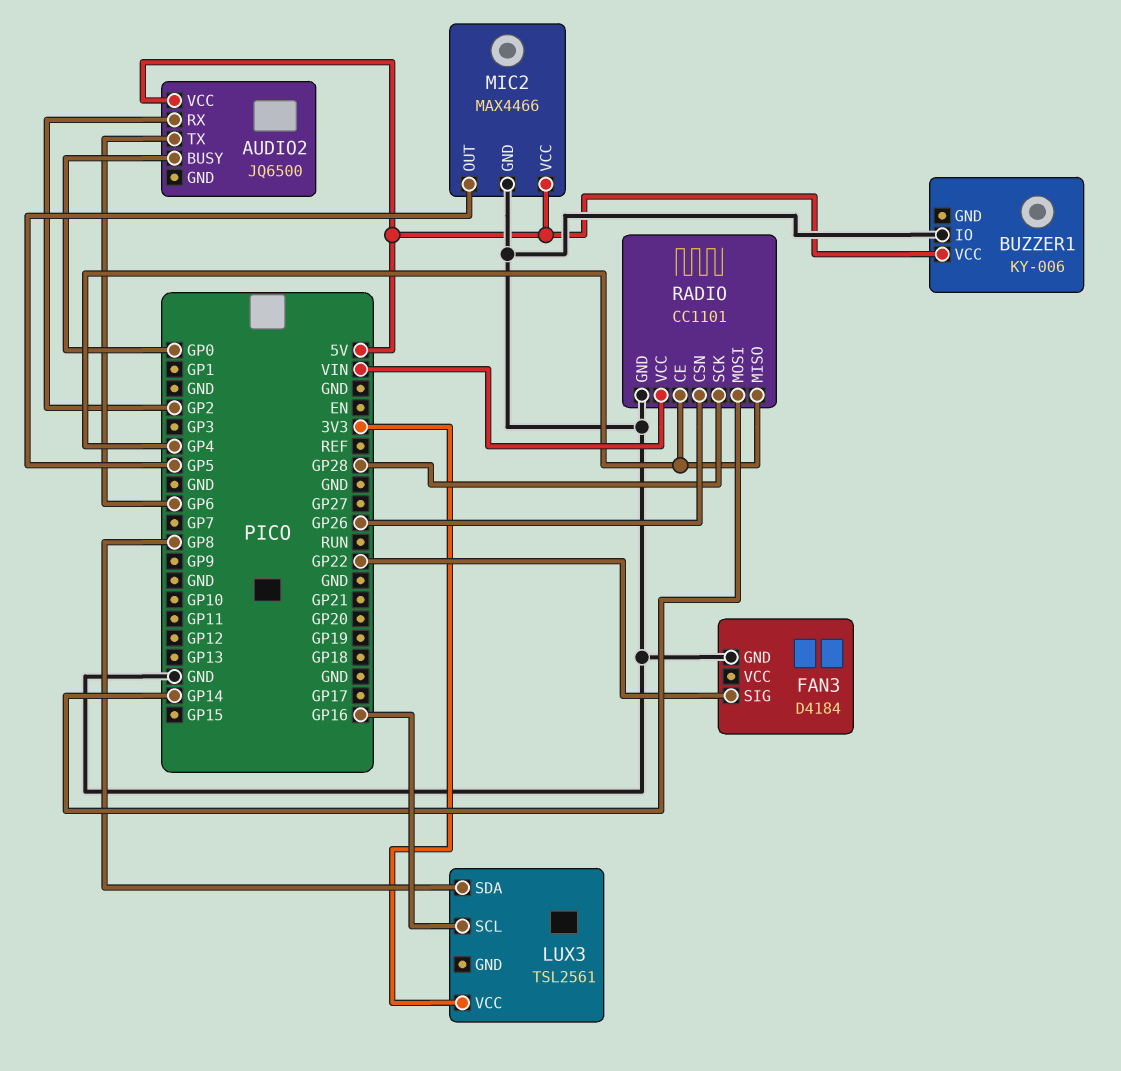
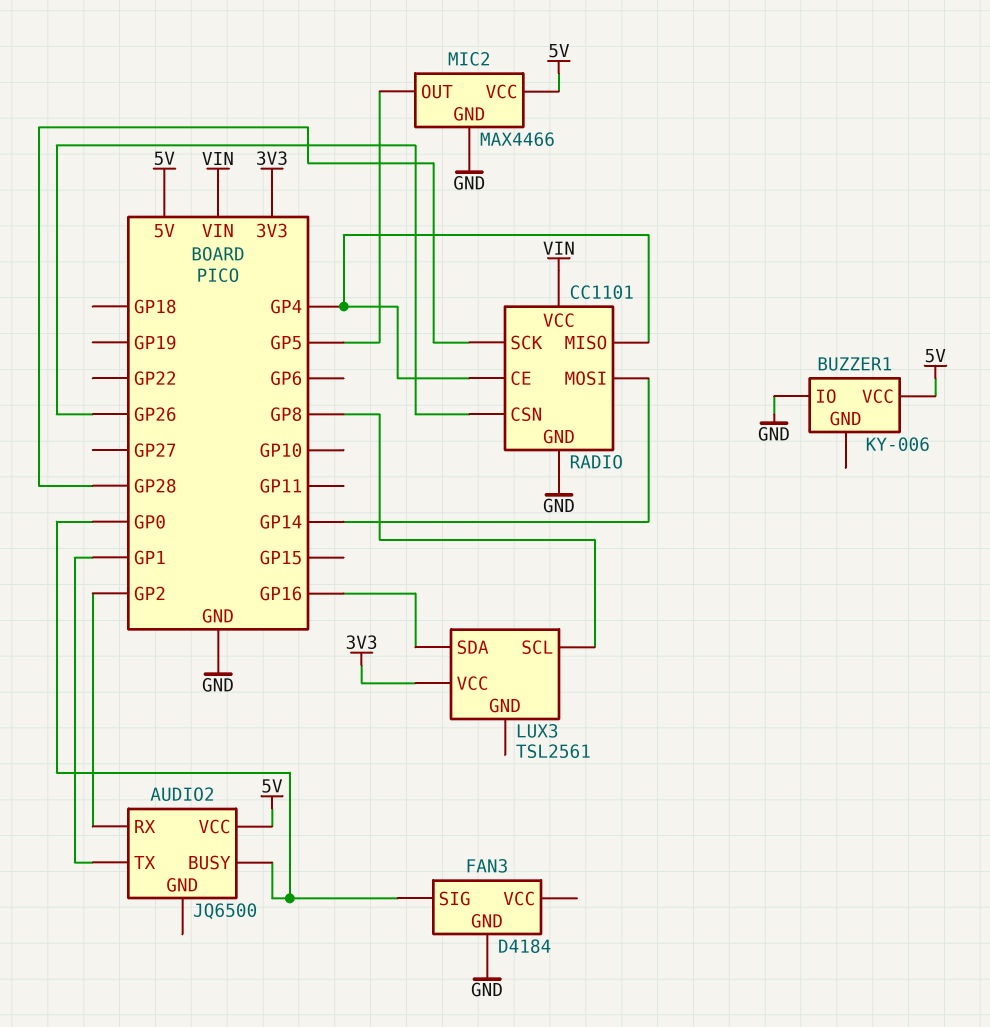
AUDIO2 pin TX: GP6 -> GP1
FAN3 pin SIG: GP22 -> GP0
LUX3 pin SCL: GP16 -> GP8
LUX3 pin SDA: GP8 -> GP16

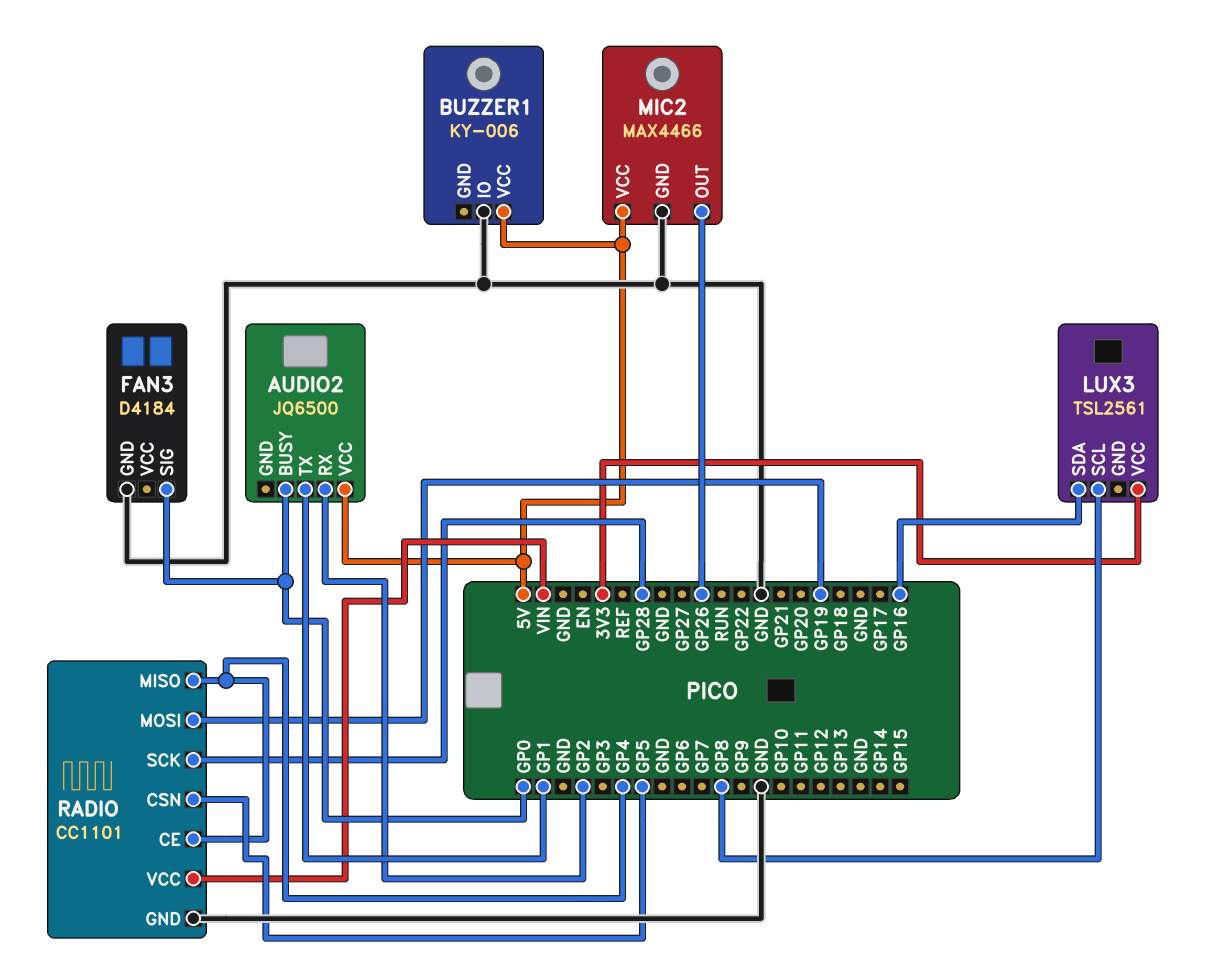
MIC2 pin OUT: GP5 -> GP26
RADIO pin CSN: GP26 -> GP5
RADIO pin MOSI: GP14 -> GP19

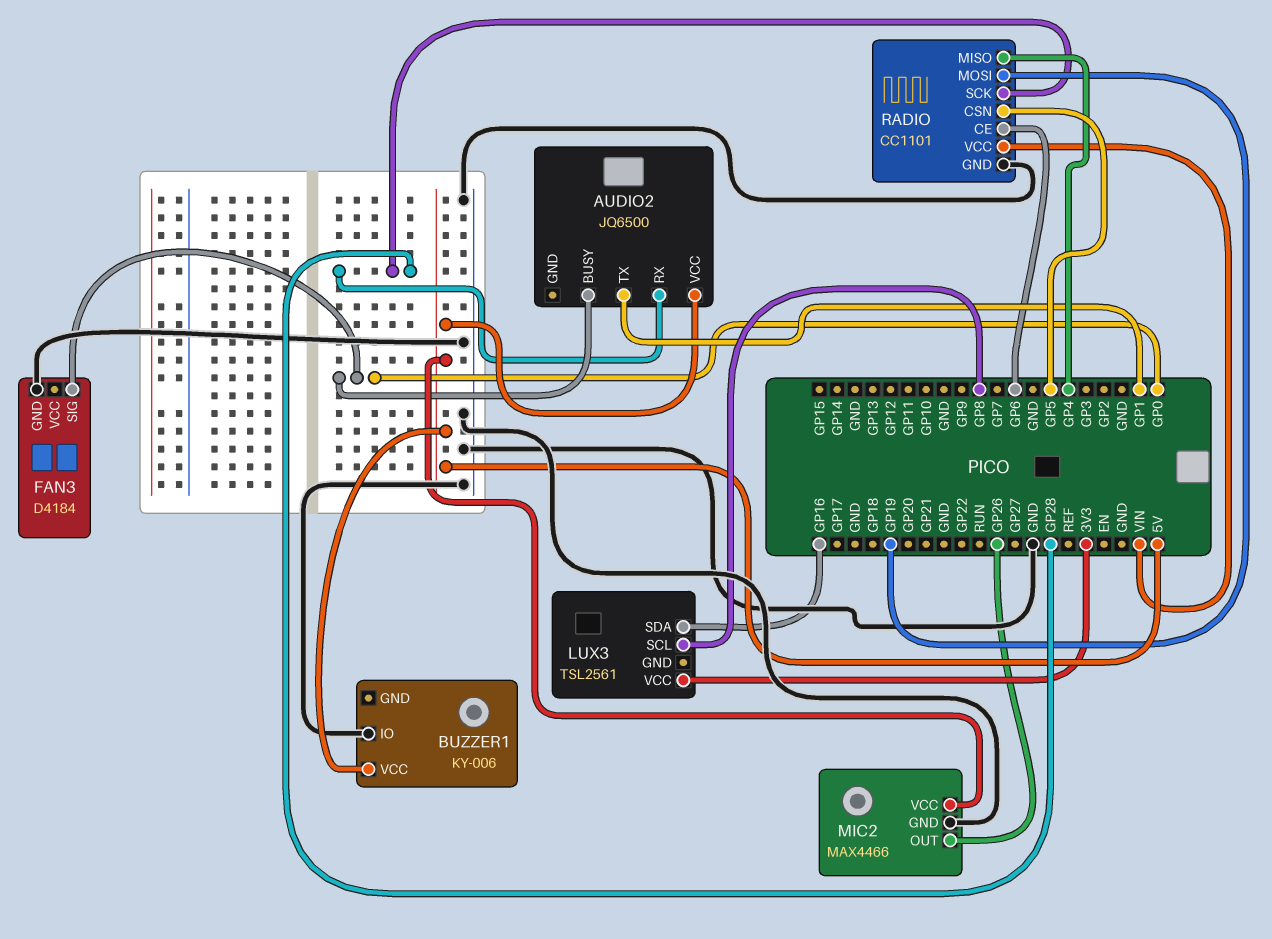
AUDIO2 pin RX: GP2 -> GP28
RADIO pin CE: GP4 -> GP6

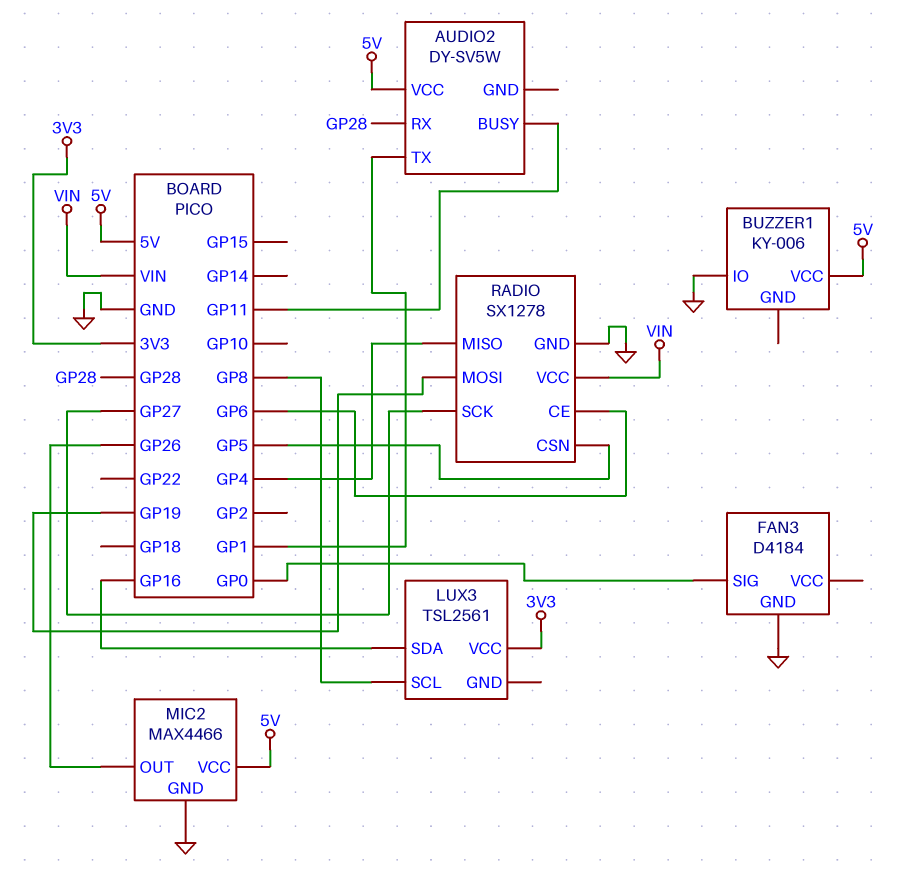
AUDIO2: JQ6500 -> DY-SV5W
AUDIO2 pin BUSY: GP0 -> GP11
RADIO: CC1101 -> SX1278
RADIO pin SCK: GP28 -> GP27

